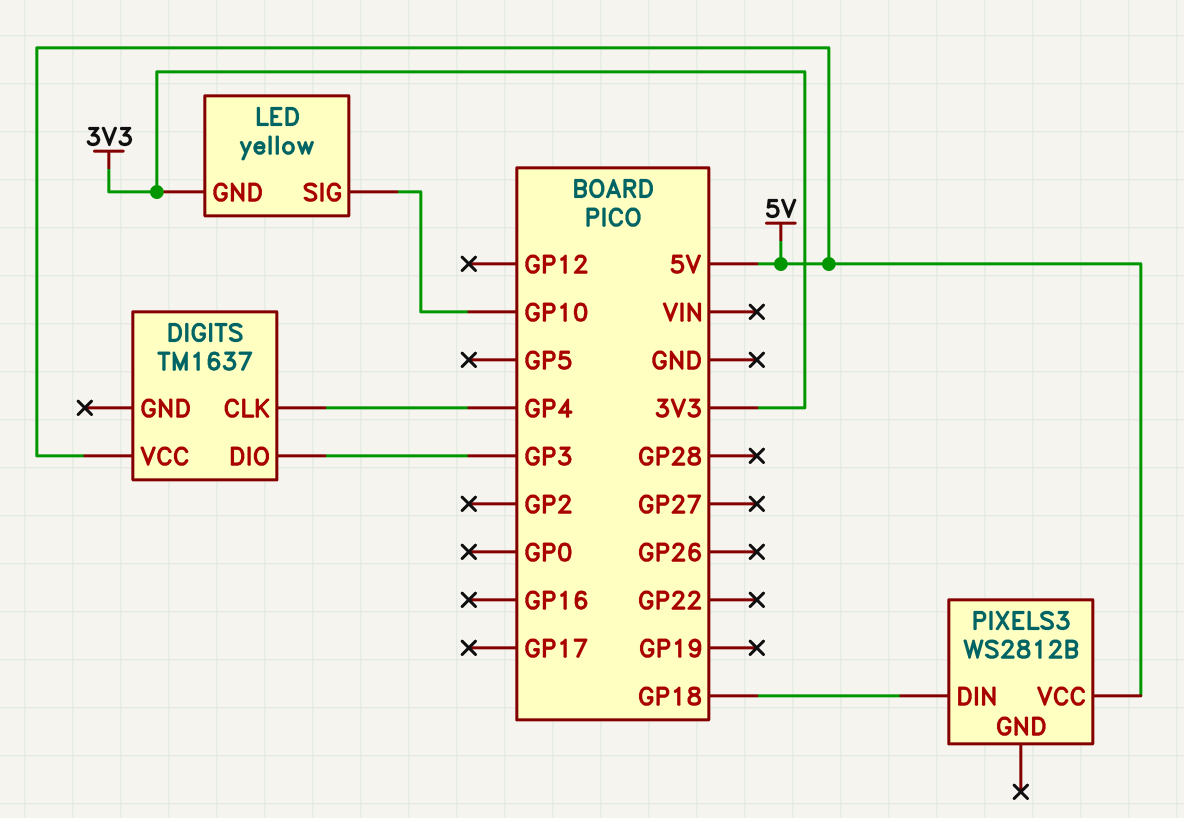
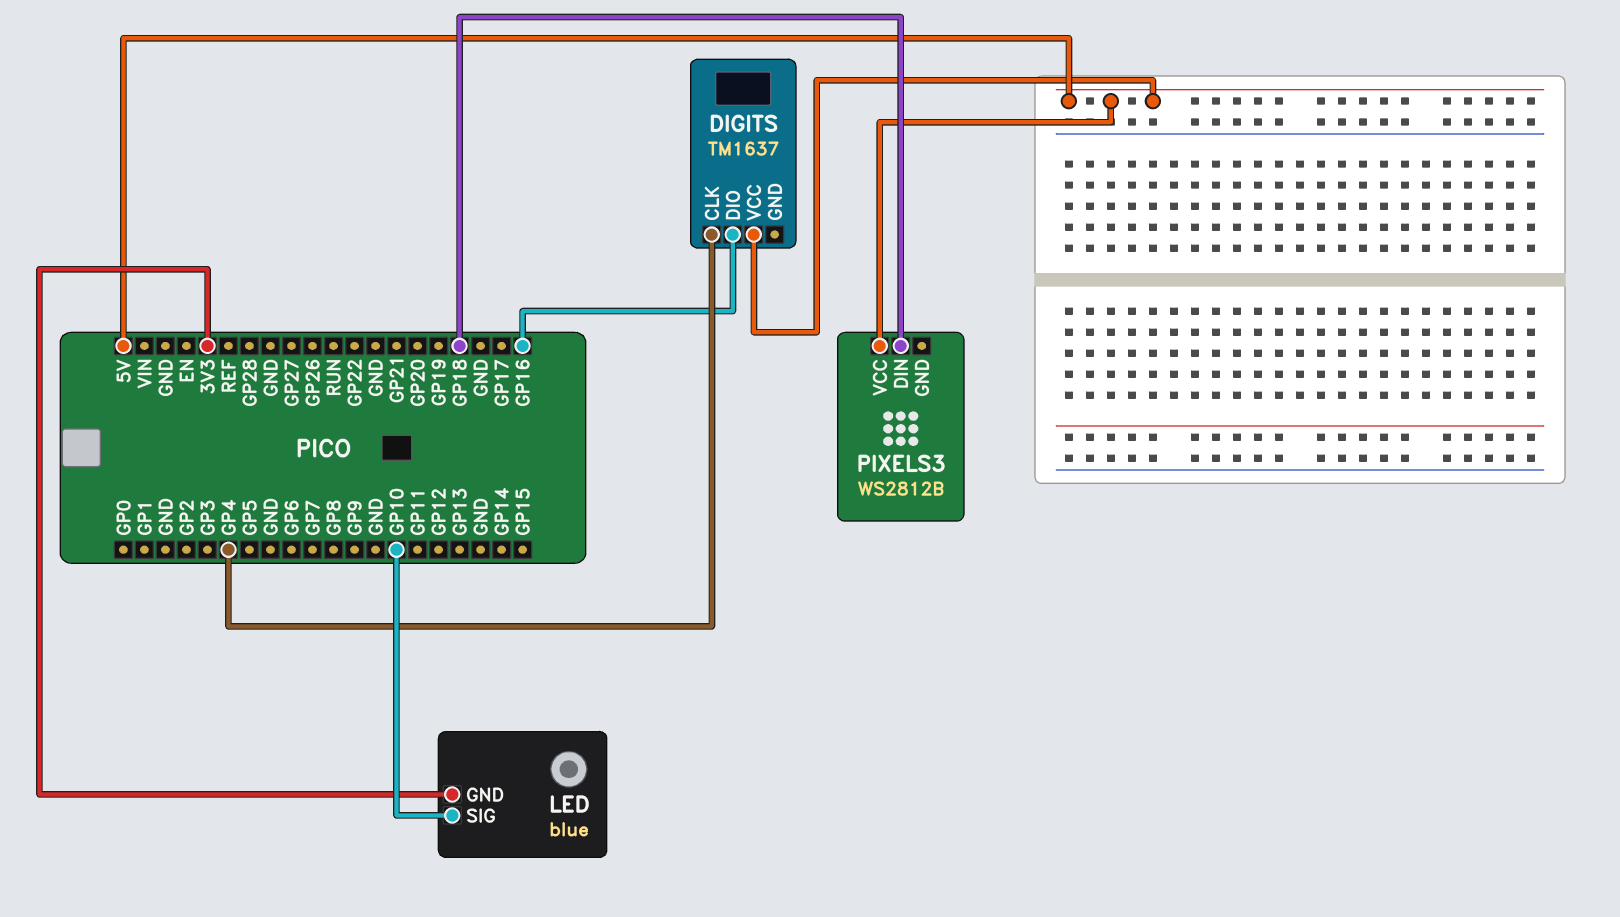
DIGITS pin DIO: GP3 -> GP16
LED: yellow -> blue

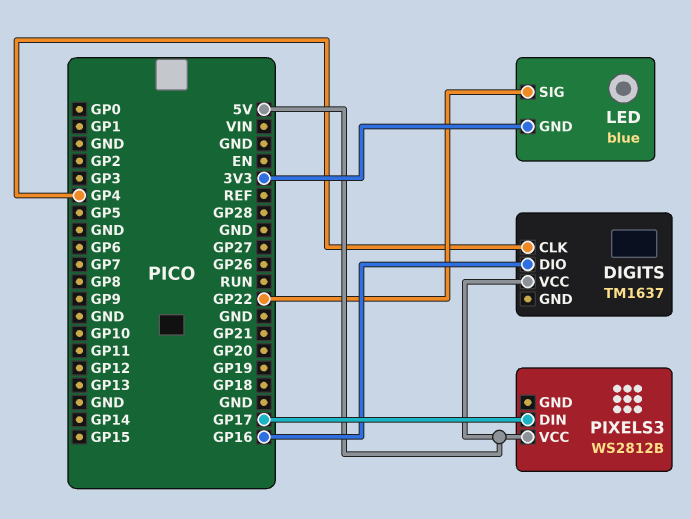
LED pin SIG: GP10 -> GP22
PIXELS3 pin DIN: GP18 -> GP17

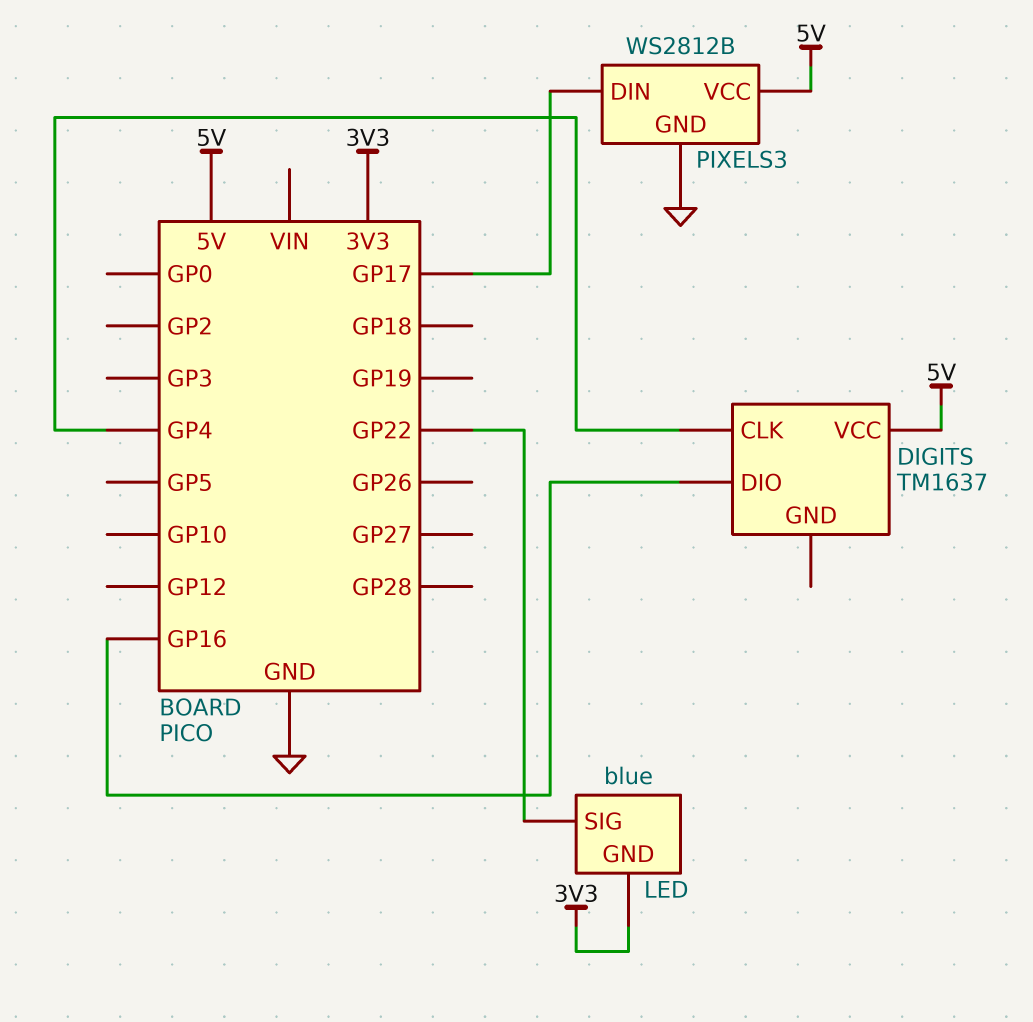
PIXELS3 pin GND: none -> GND

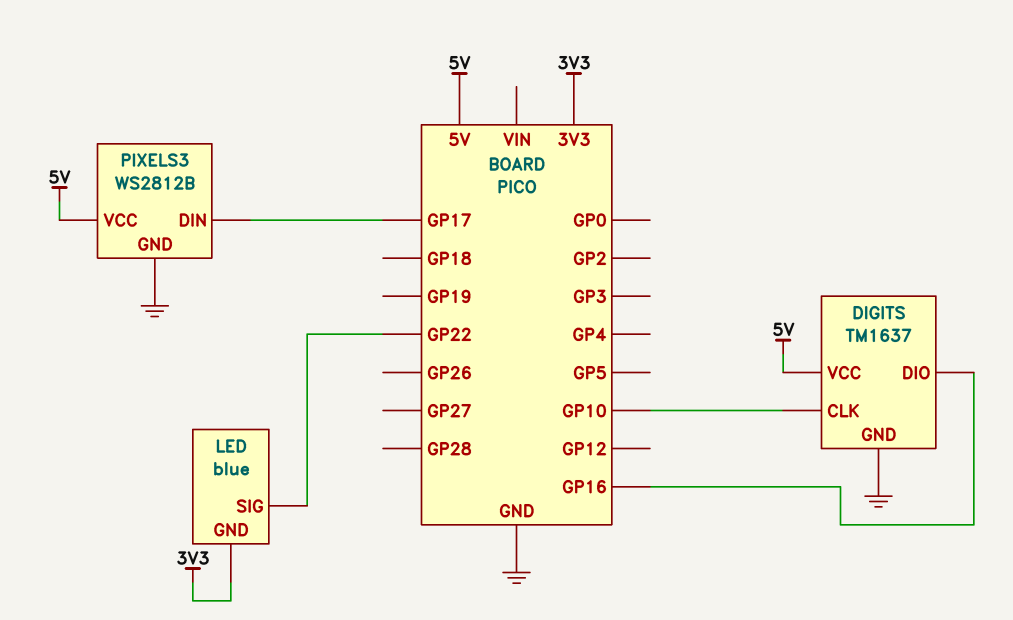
DIGITS pin CLK: GP4 -> GP10
DIGITS pin GND: none -> GND

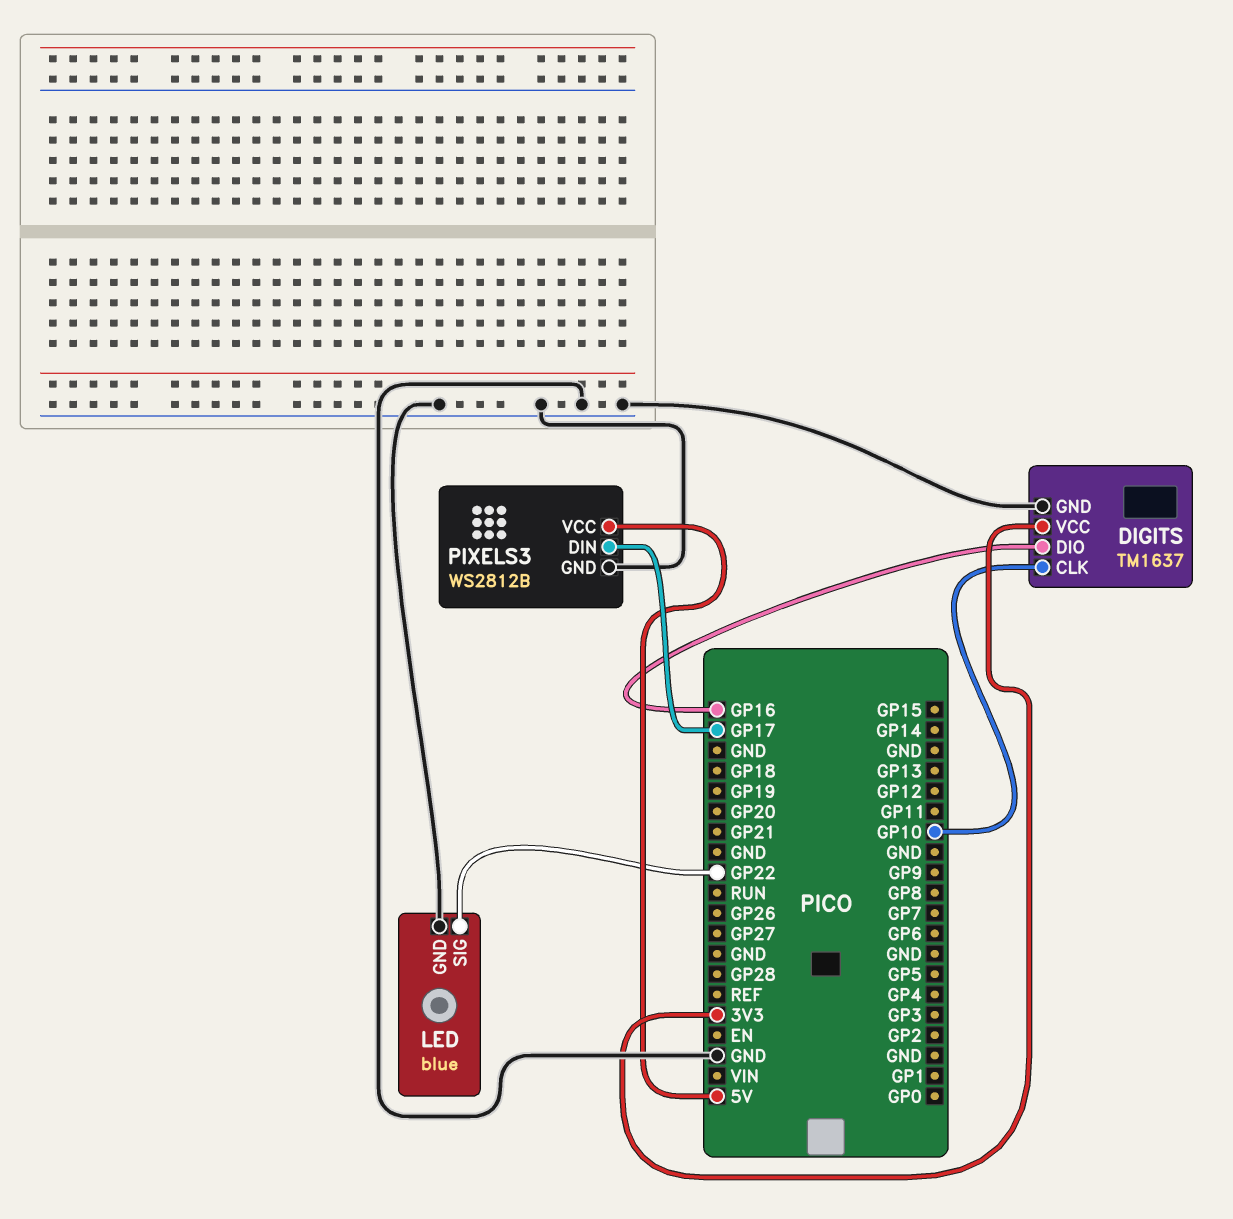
DIGITS pin VCC: 5V -> 3V3
LED pin GND: 3V3 -> GND

